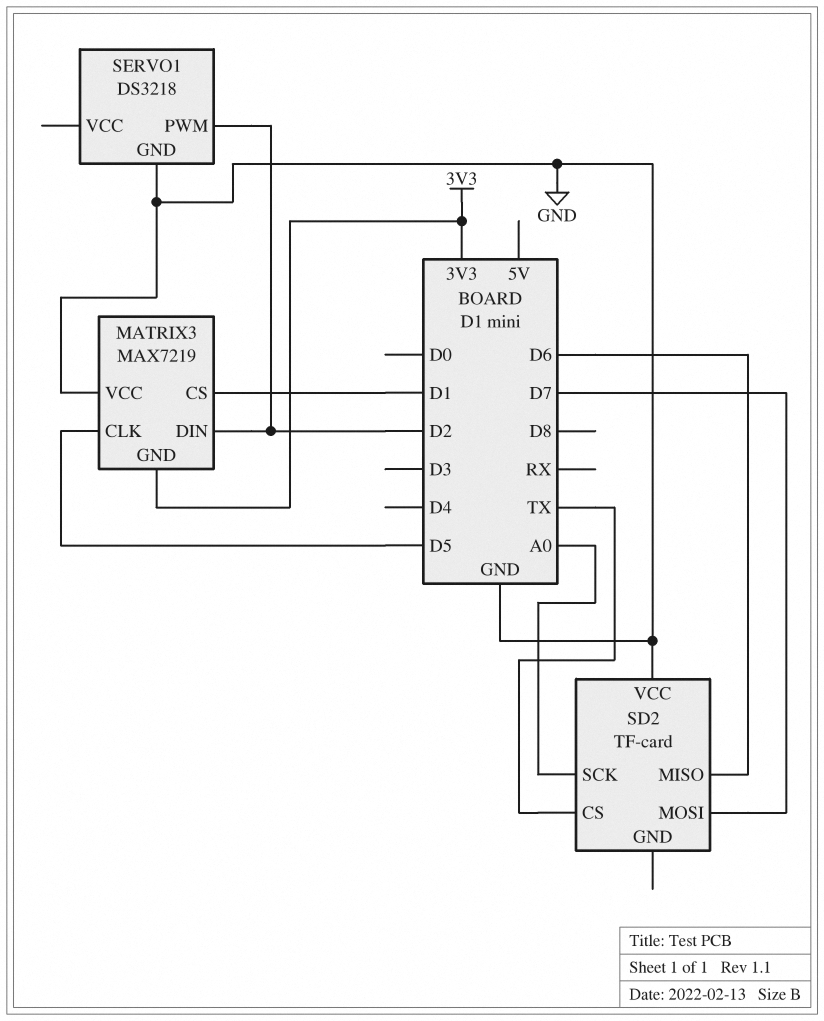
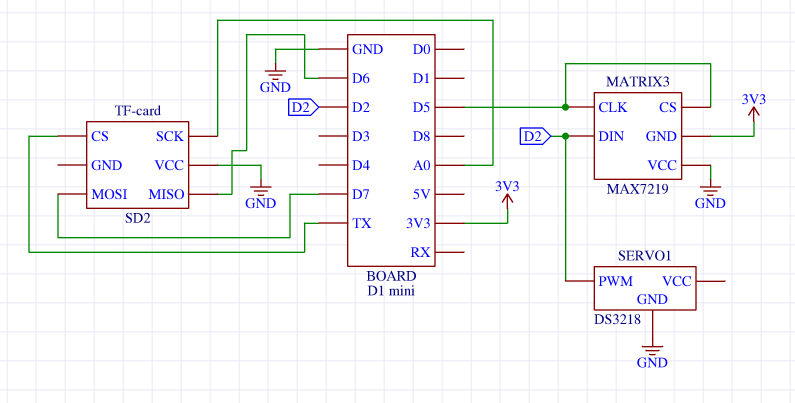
MATRIX3 pin CS: D1 -> D5

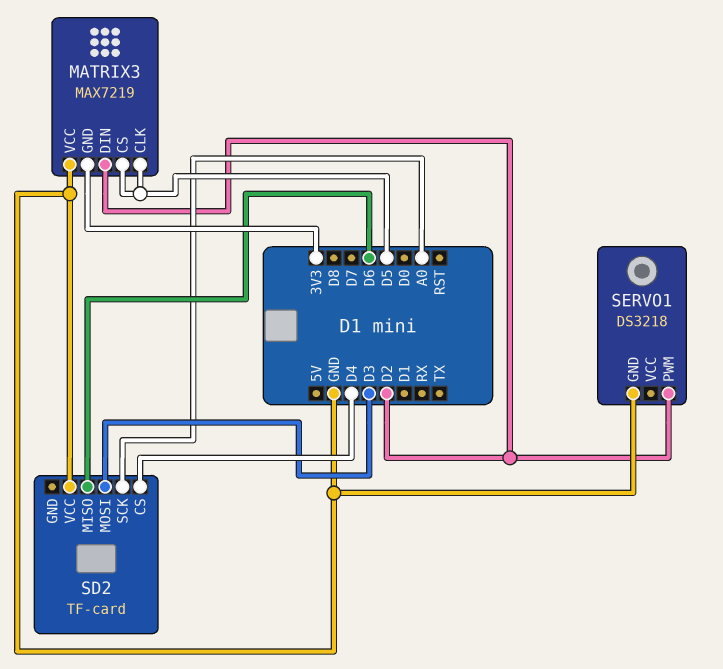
SD2 pin CS: TX -> D4
SD2 pin MOSI: D7 -> D3

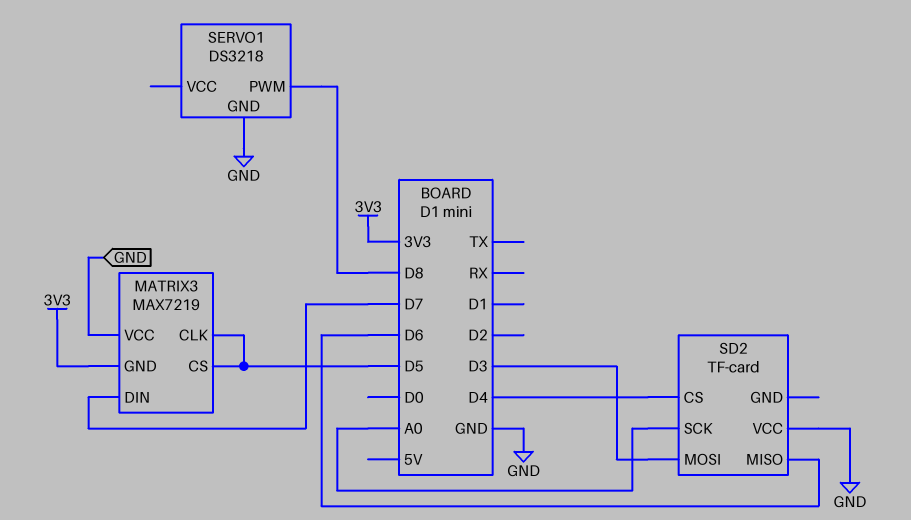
MATRIX3 pin DIN: D2 -> D7
SERVO1 pin PWM: D2 -> D8

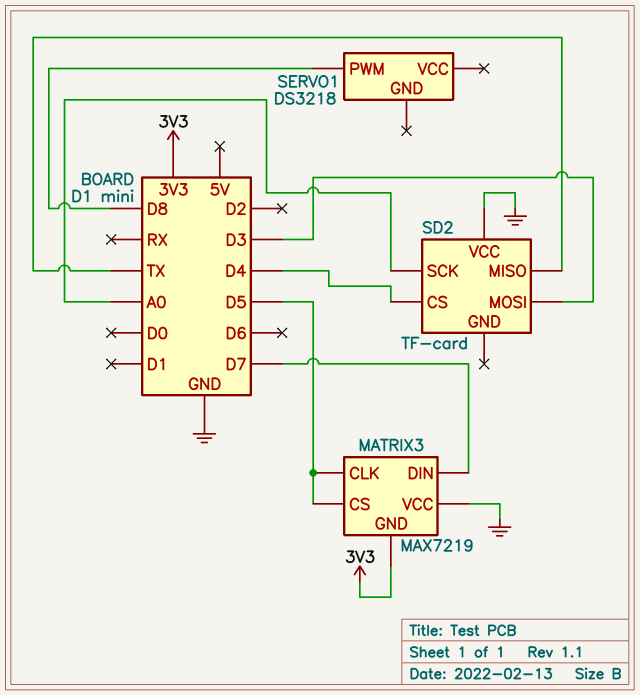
SD2 pin MISO: D6 -> TX
SERVO1 pin GND: GND -> none

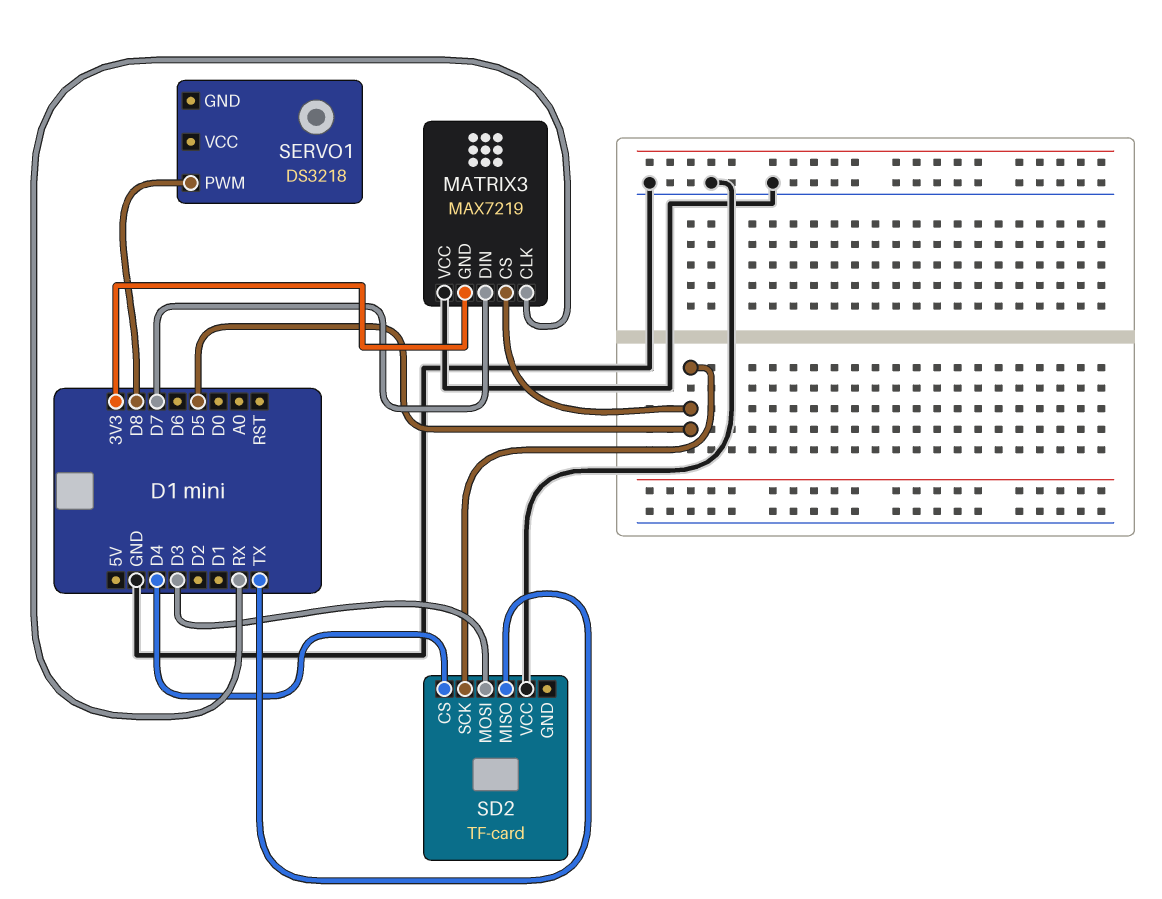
MATRIX3 pin CLK: D5 -> RX
SD2 pin SCK: A0 -> D5

